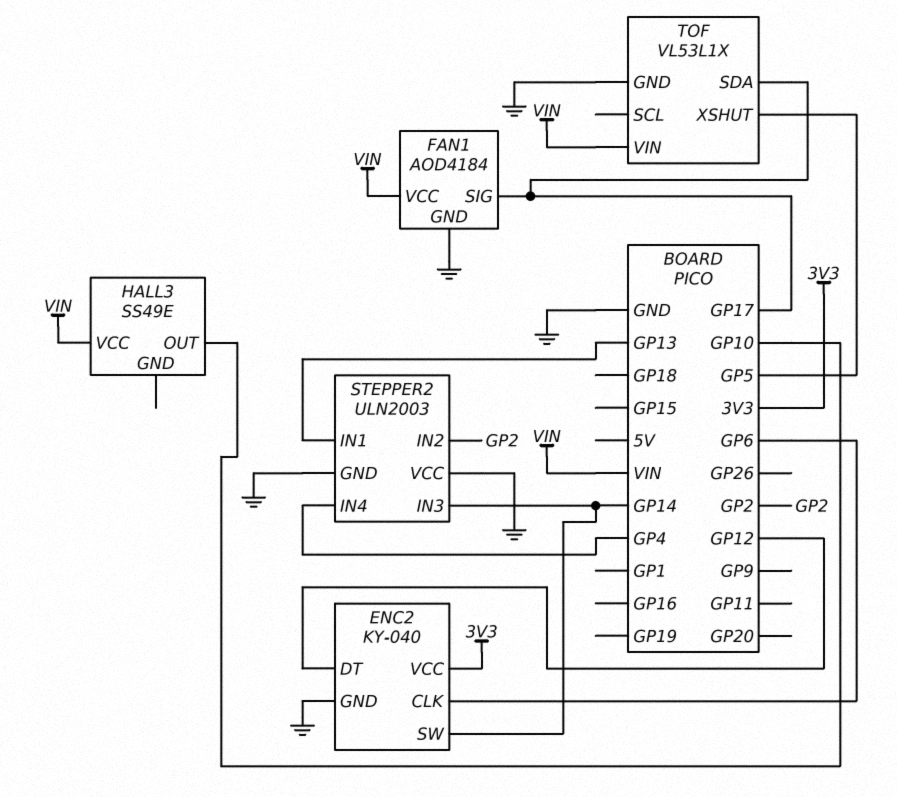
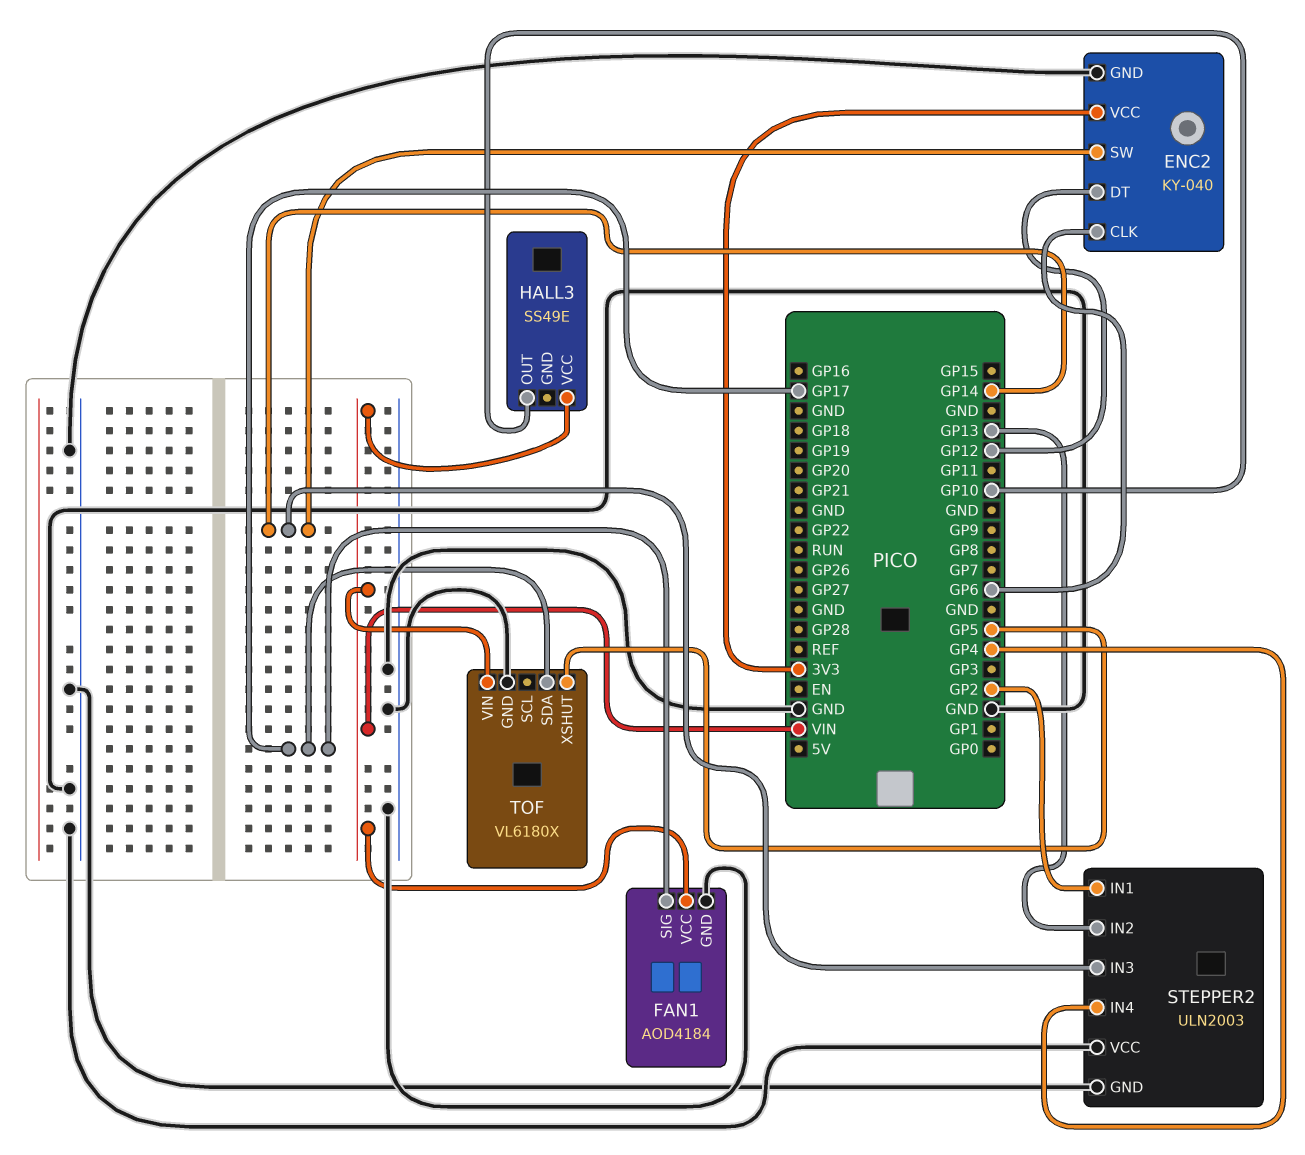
STEPPER2 pin IN1: GP13 -> GP2
STEPPER2 pin IN2: GP2 -> GP13
TOF: VL53L1X -> VL6180X

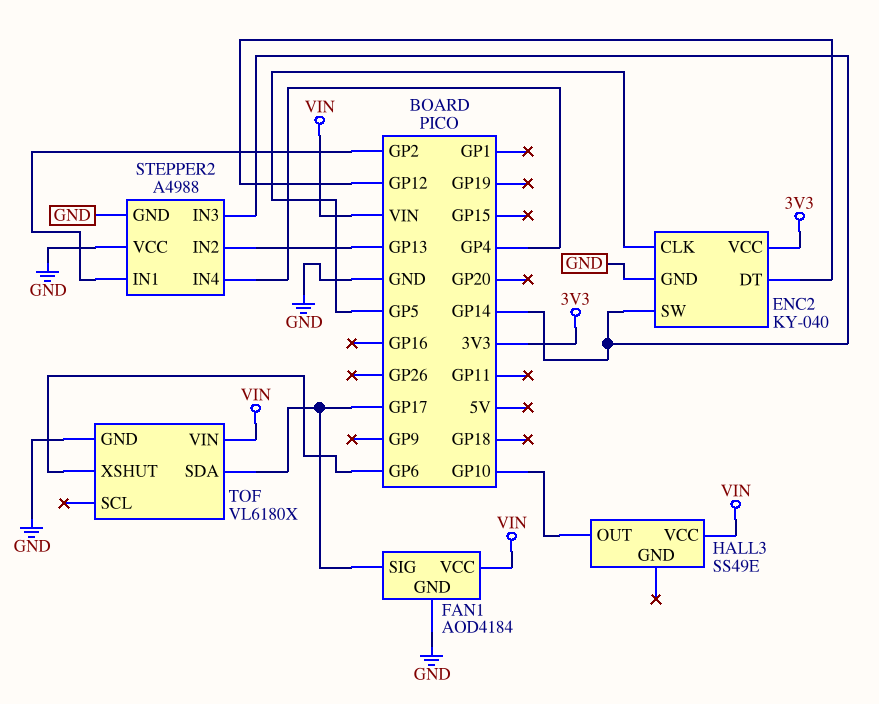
ENC2 pin CLK: GP6 -> GP5
STEPPER2: ULN2003 -> A4988
TOF pin XSHUT: GP5 -> GP6

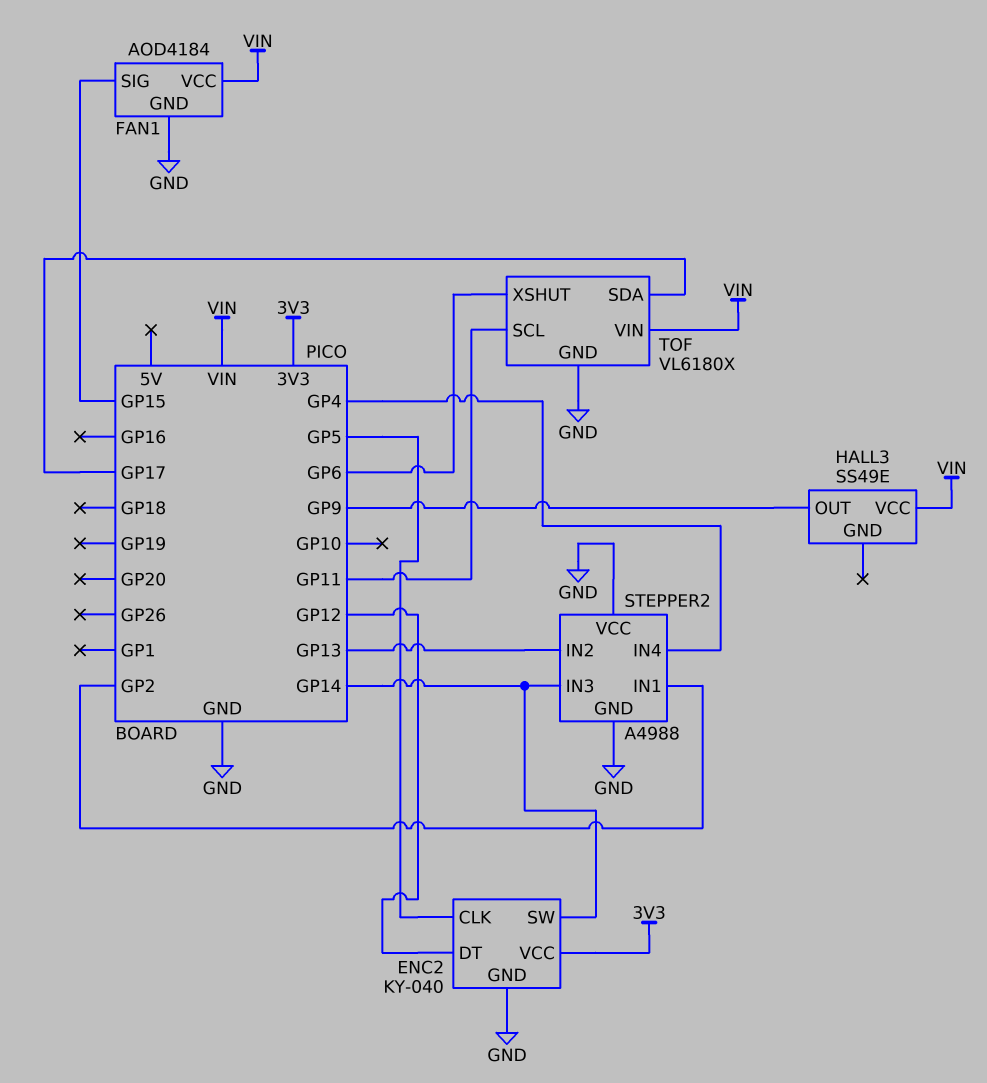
FAN1 pin SIG: GP17 -> GP15
HALL3 pin OUT: GP10 -> GP9
TOF pin SCL: none -> GP11

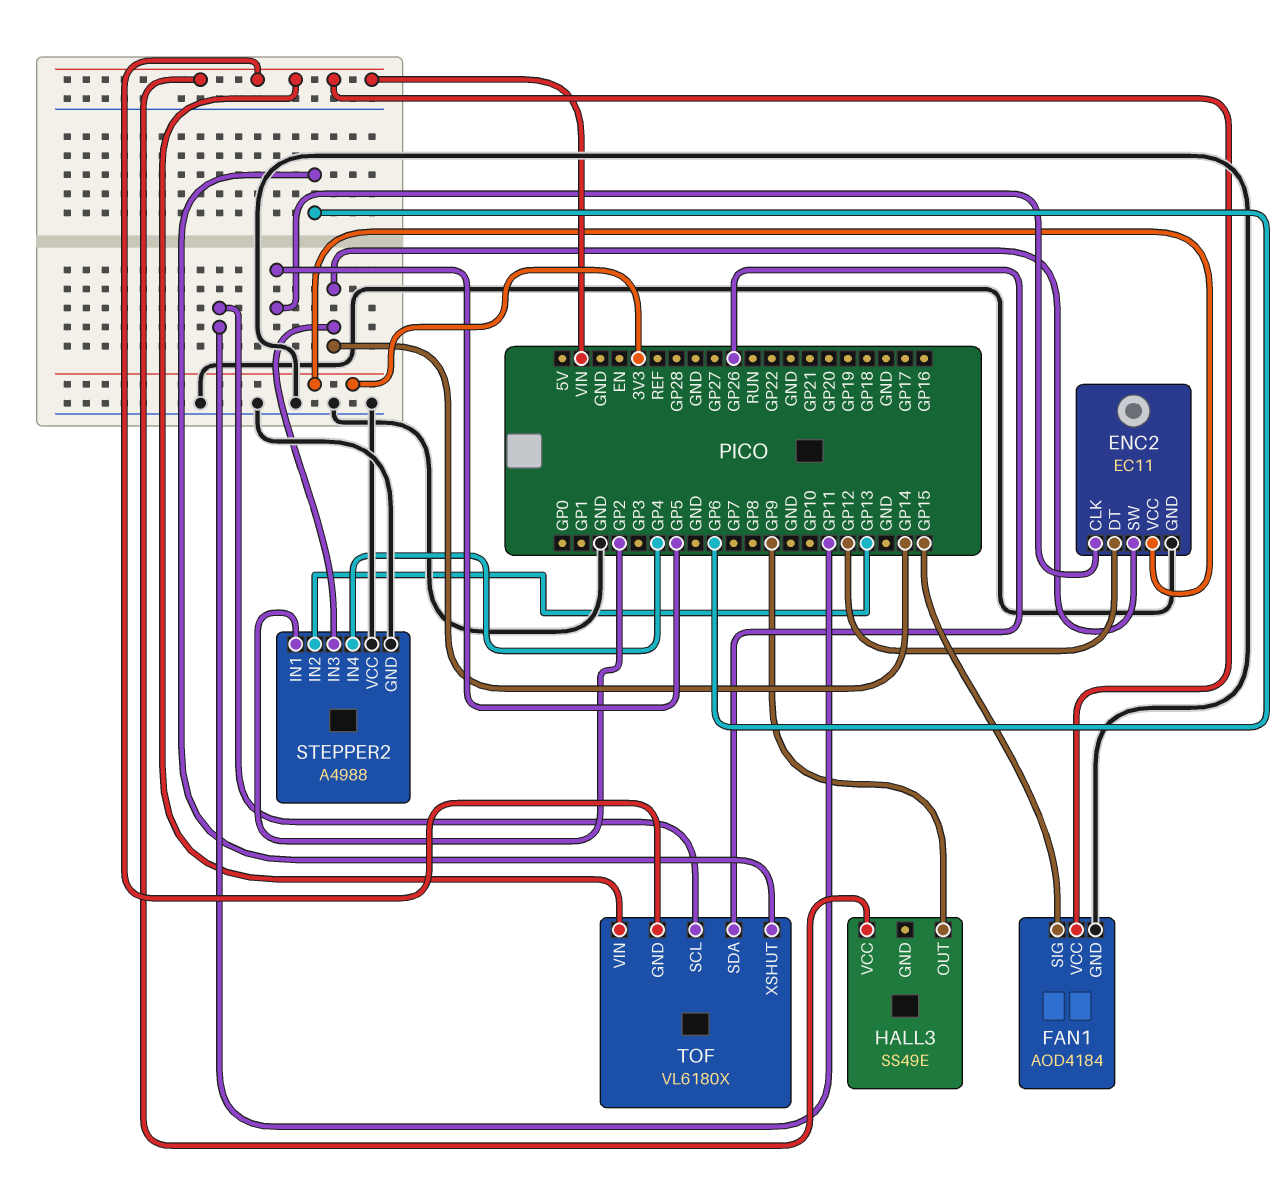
ENC2: KY-040 -> EC11
TOF pin GND: GND -> VIN
TOF pin SDA: GP17 -> GP26

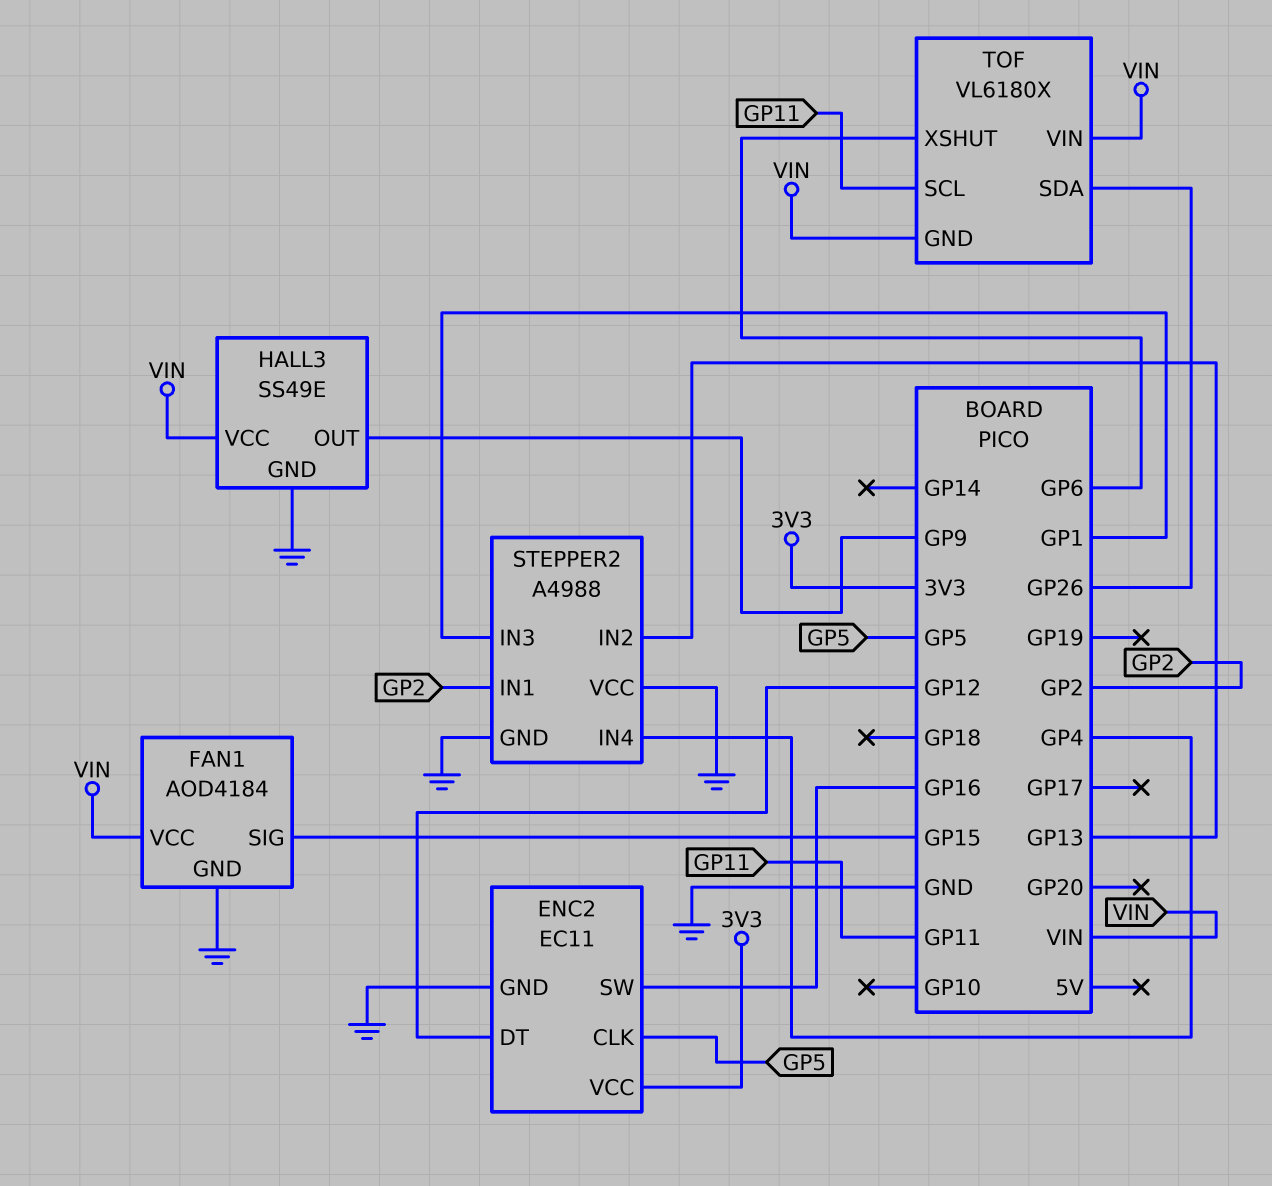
ENC2 pin SW: GP14 -> GP16
HALL3 pin GND: none -> GND
STEPPER2 pin IN3: GP14 -> GP1

